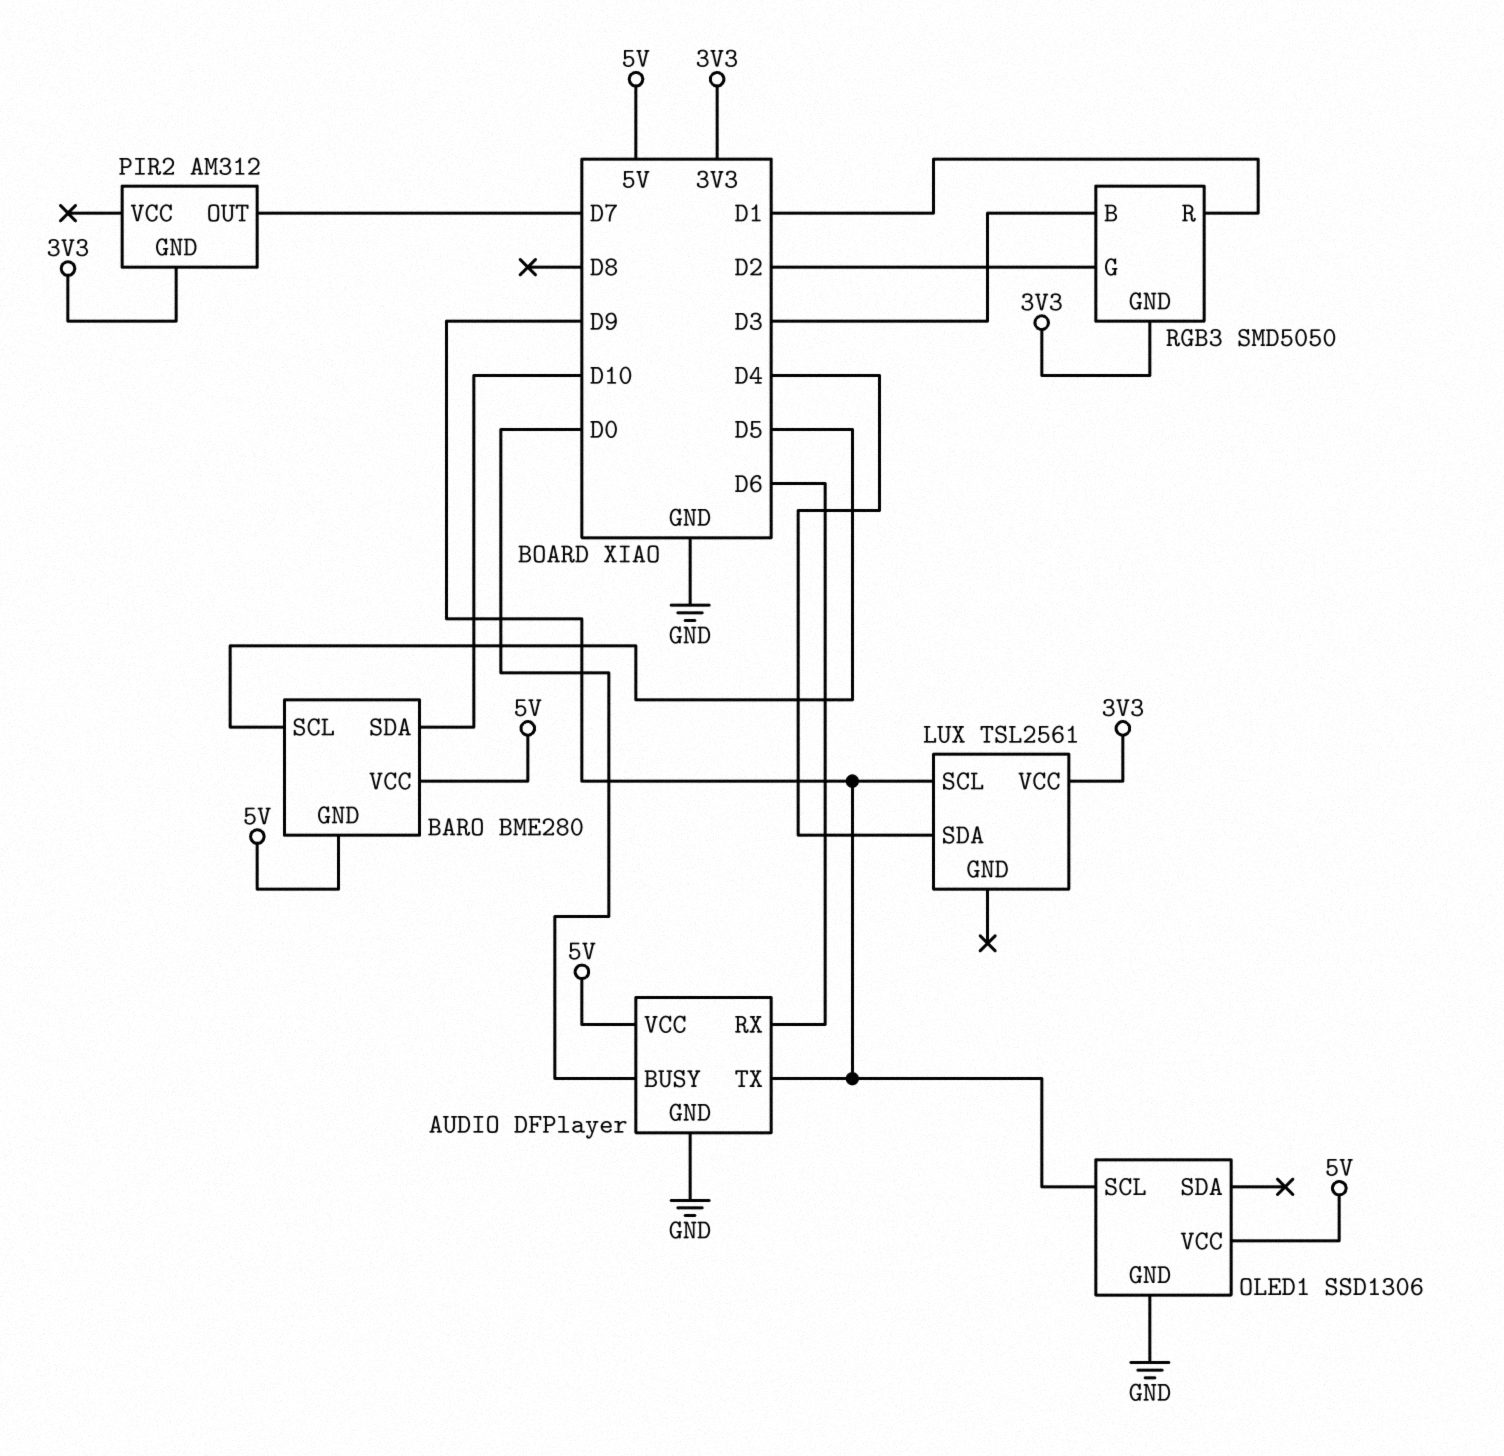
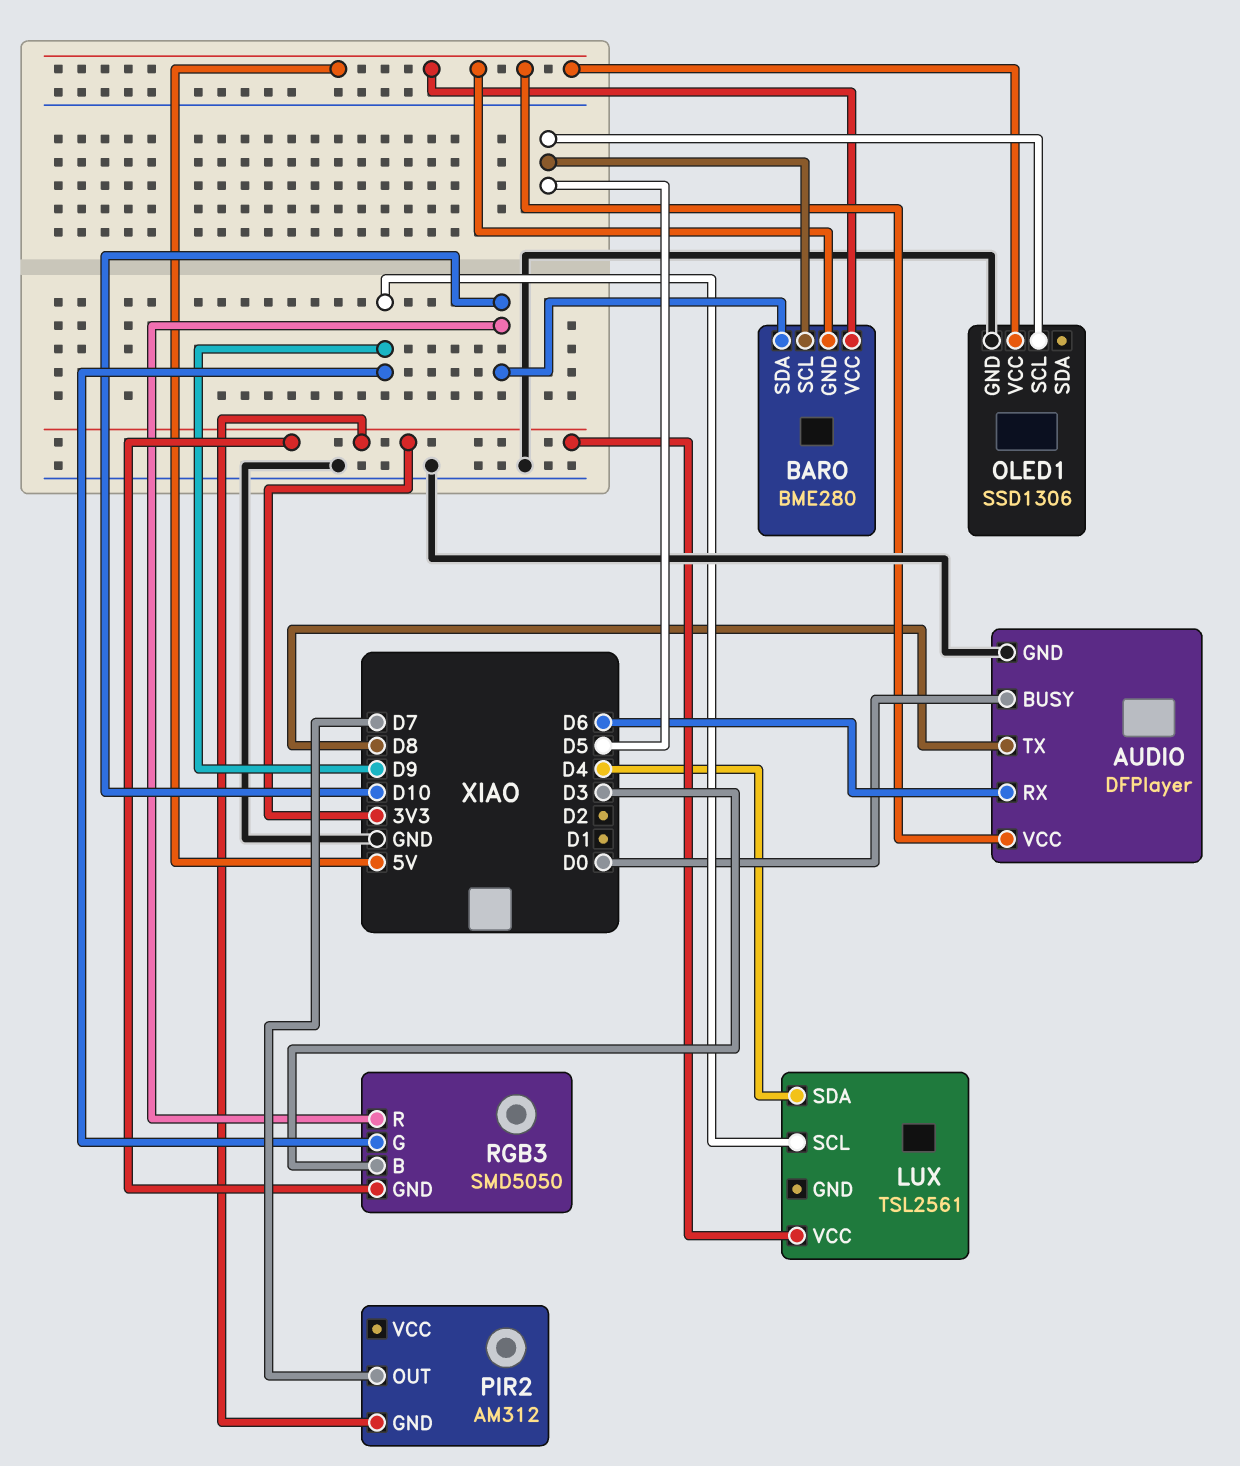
AUDIO pin TX: D9 -> D8
OLED1 pin SCL: D9 -> D5
RGB3 pin G: D2 -> D9
RGB3 pin R: D1 -> D10

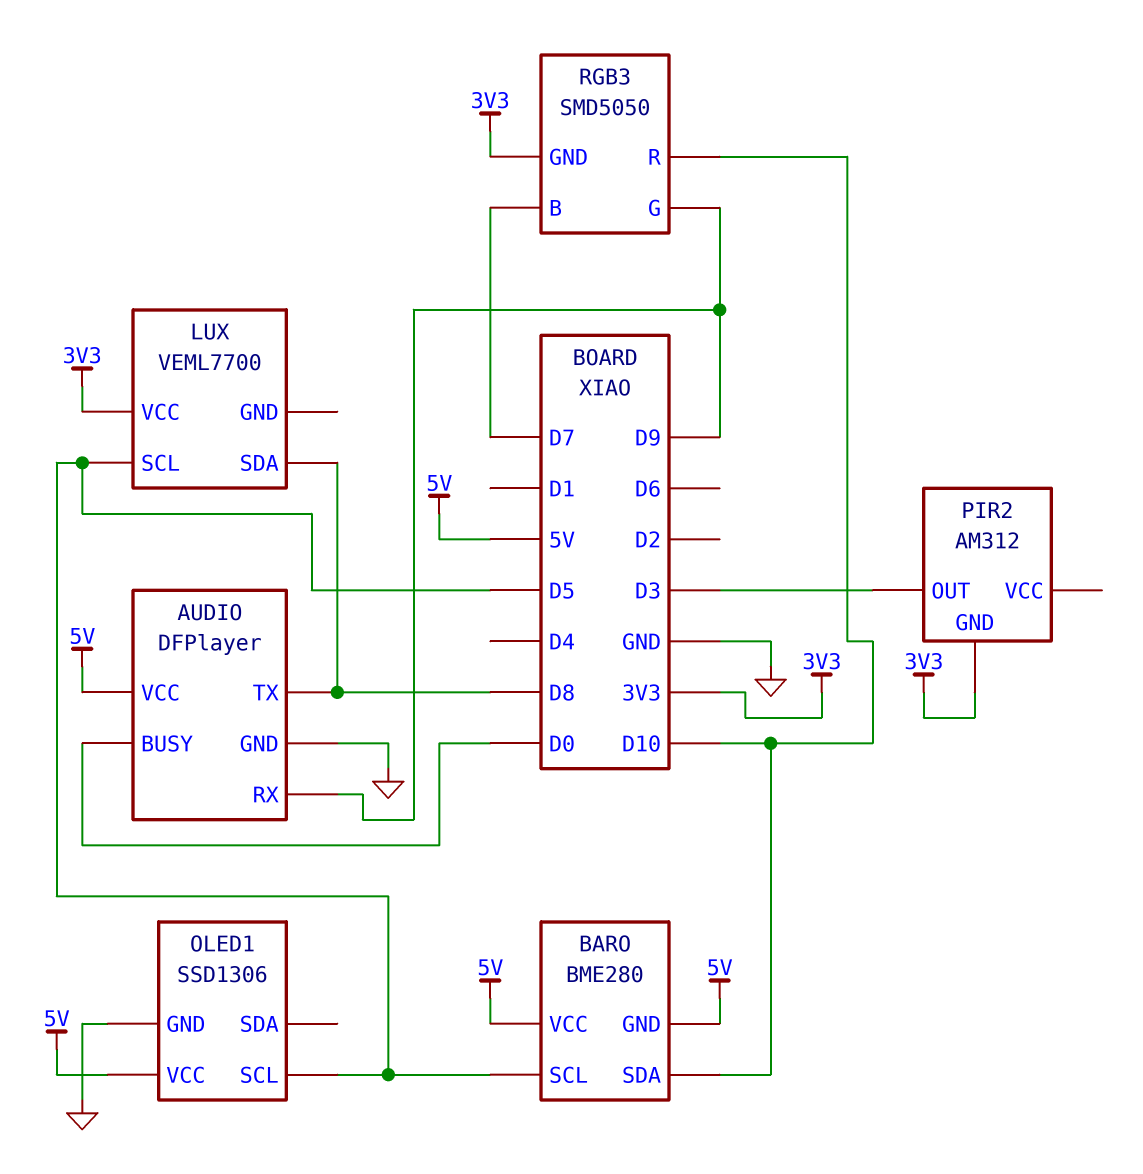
AUDIO pin RX: D6 -> D9
LUX: TSL2561 -> VEML7700
LUX pin SCL: D9 -> D5
LUX pin SDA: D4 -> D8
PIR2 pin OUT: D7 -> D3
RGB3 pin B: D3 -> D7

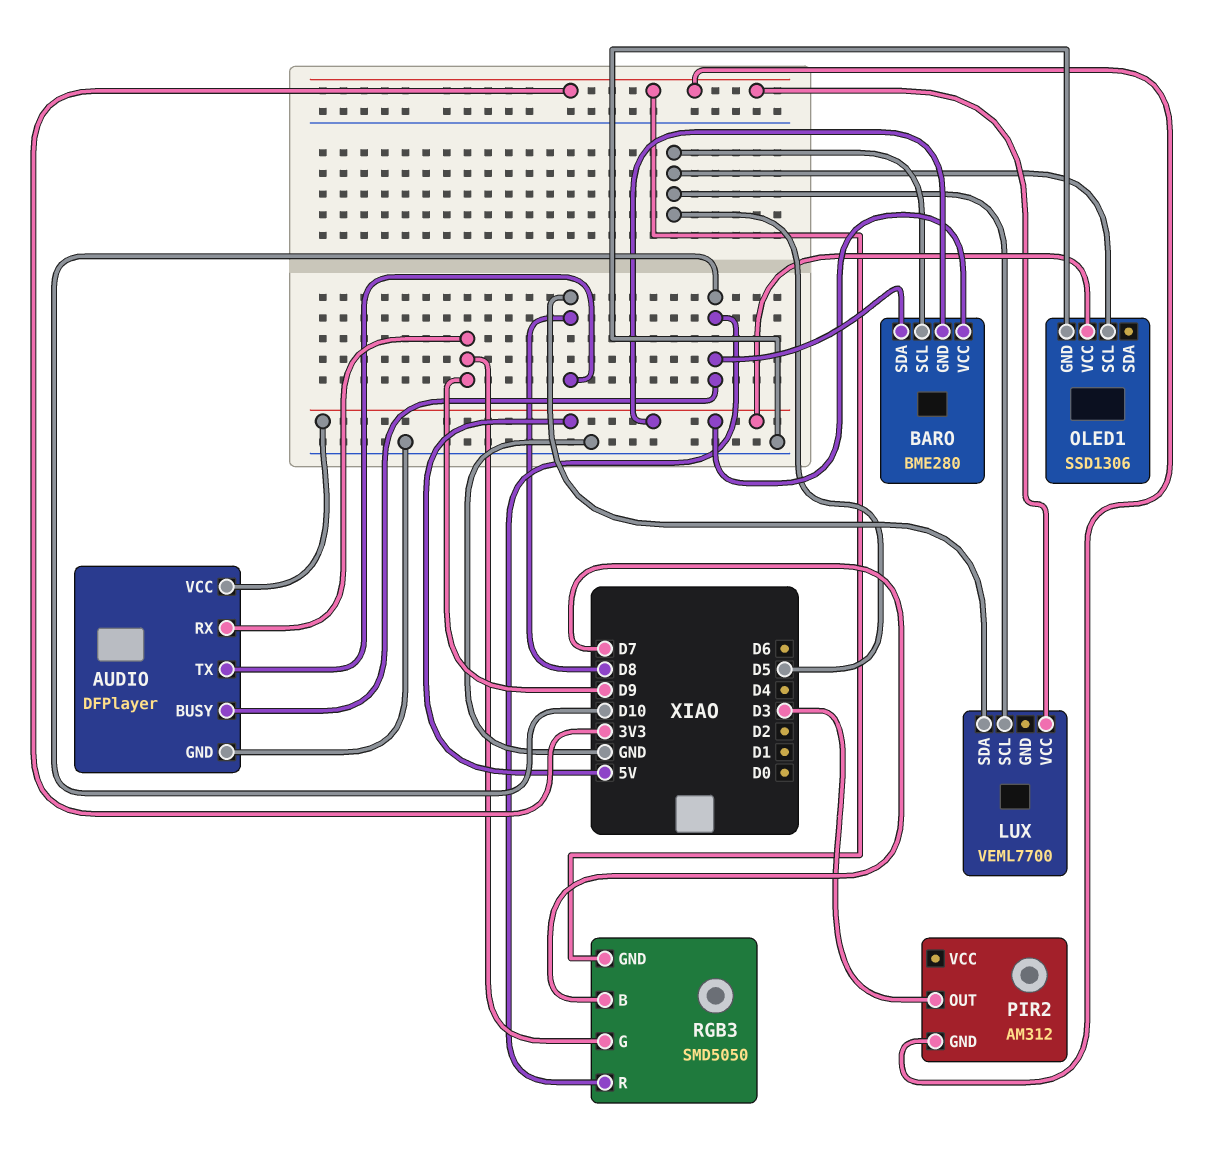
AUDIO pin BUSY: D0 -> D10

